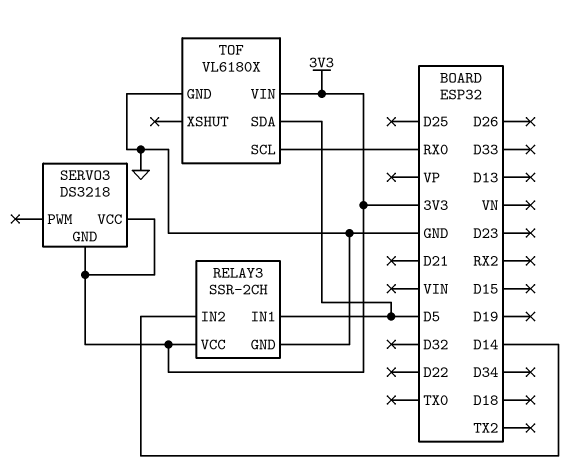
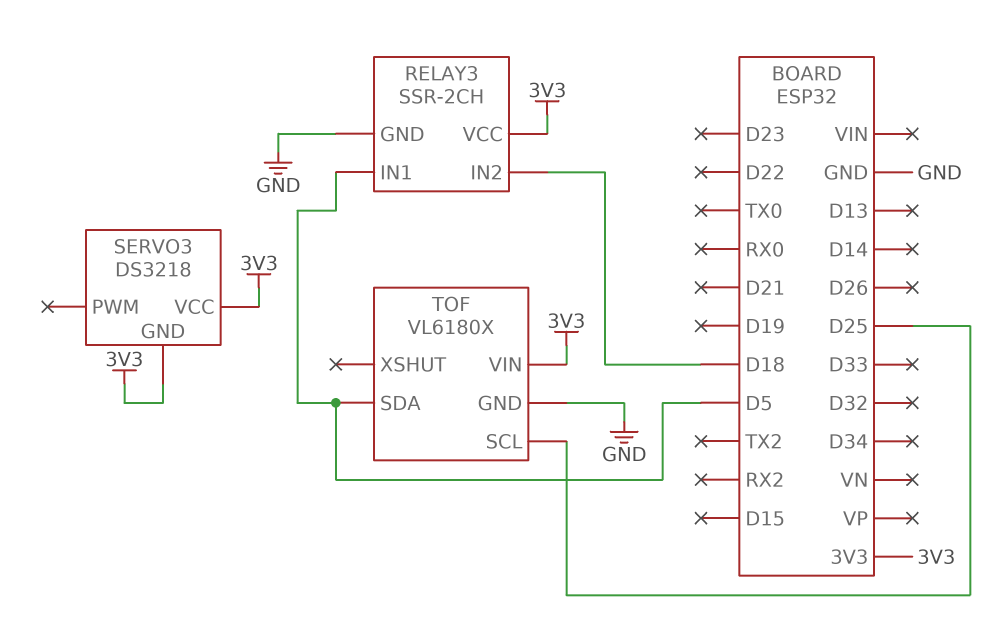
RELAY3 pin IN2: D14 -> D18
TOF pin SCL: RX0 -> D25

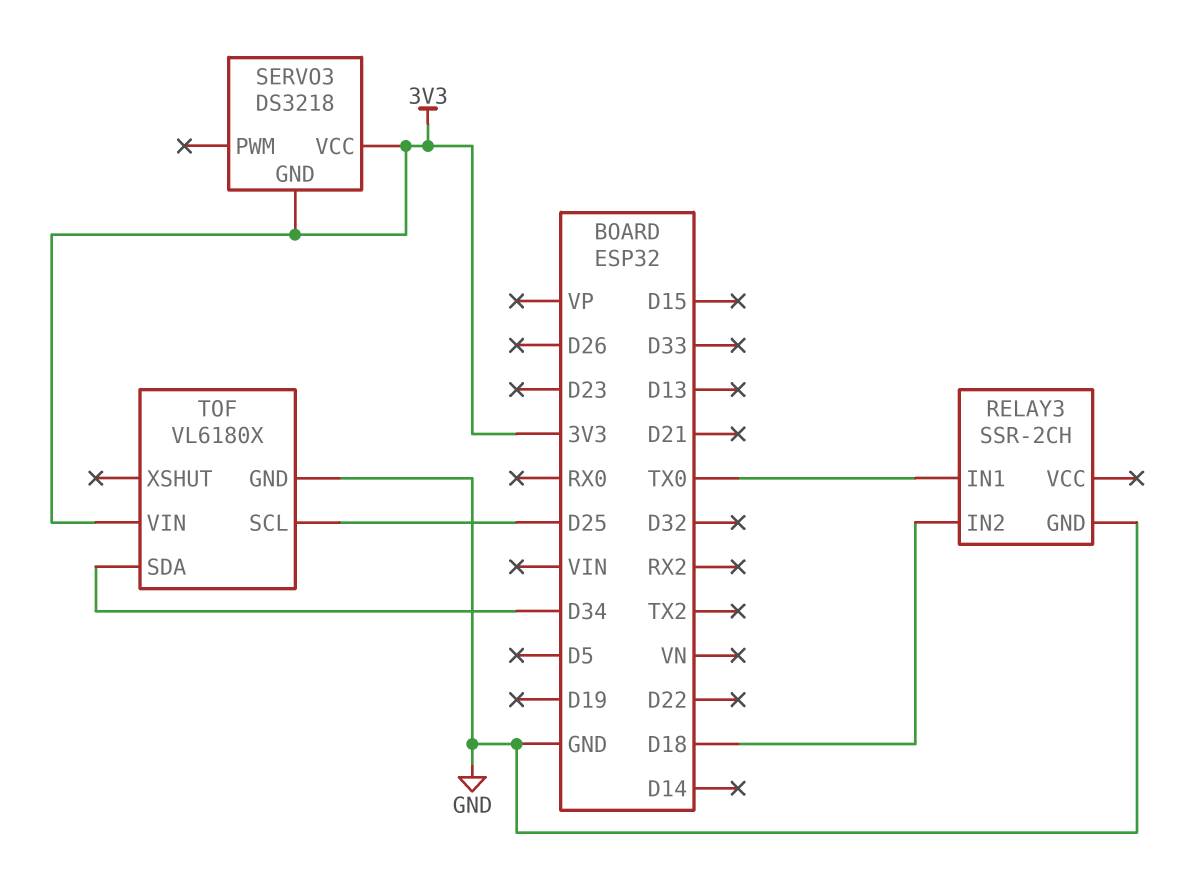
RELAY3 pin IN1: D5 -> TX0
RELAY3 pin VCC: 3V3 -> none
TOF pin SDA: D5 -> D34

